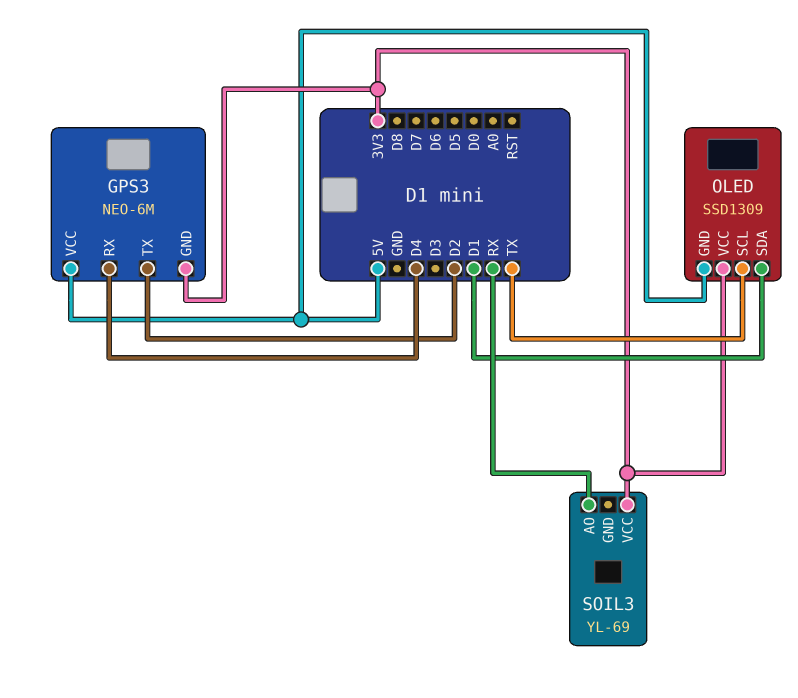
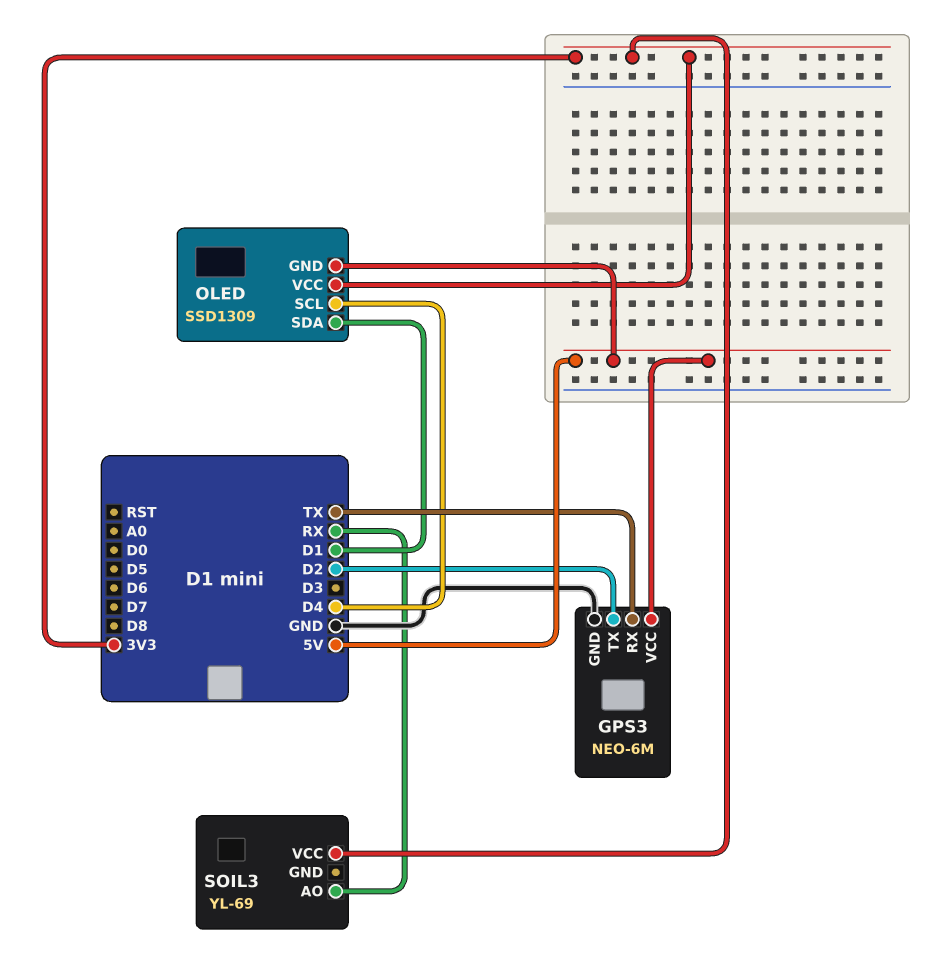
GPS3 pin GND: 3V3 -> GND
GPS3 pin RX: D4 -> TX
OLED pin SCL: TX -> D4

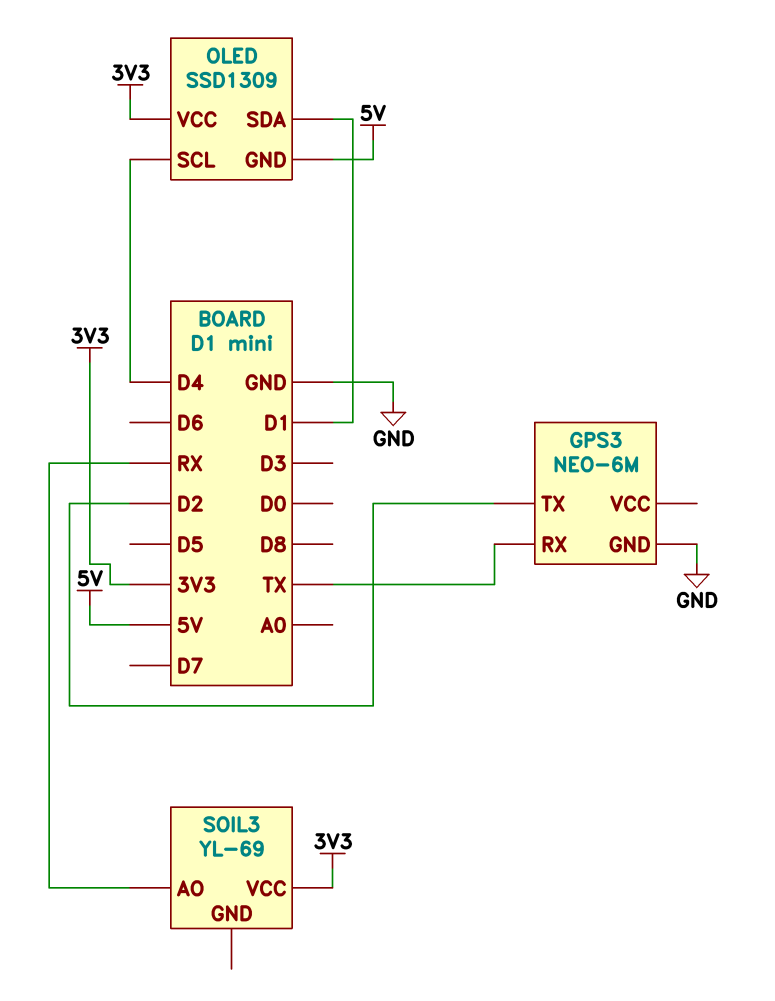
GPS3 pin VCC: 5V -> none

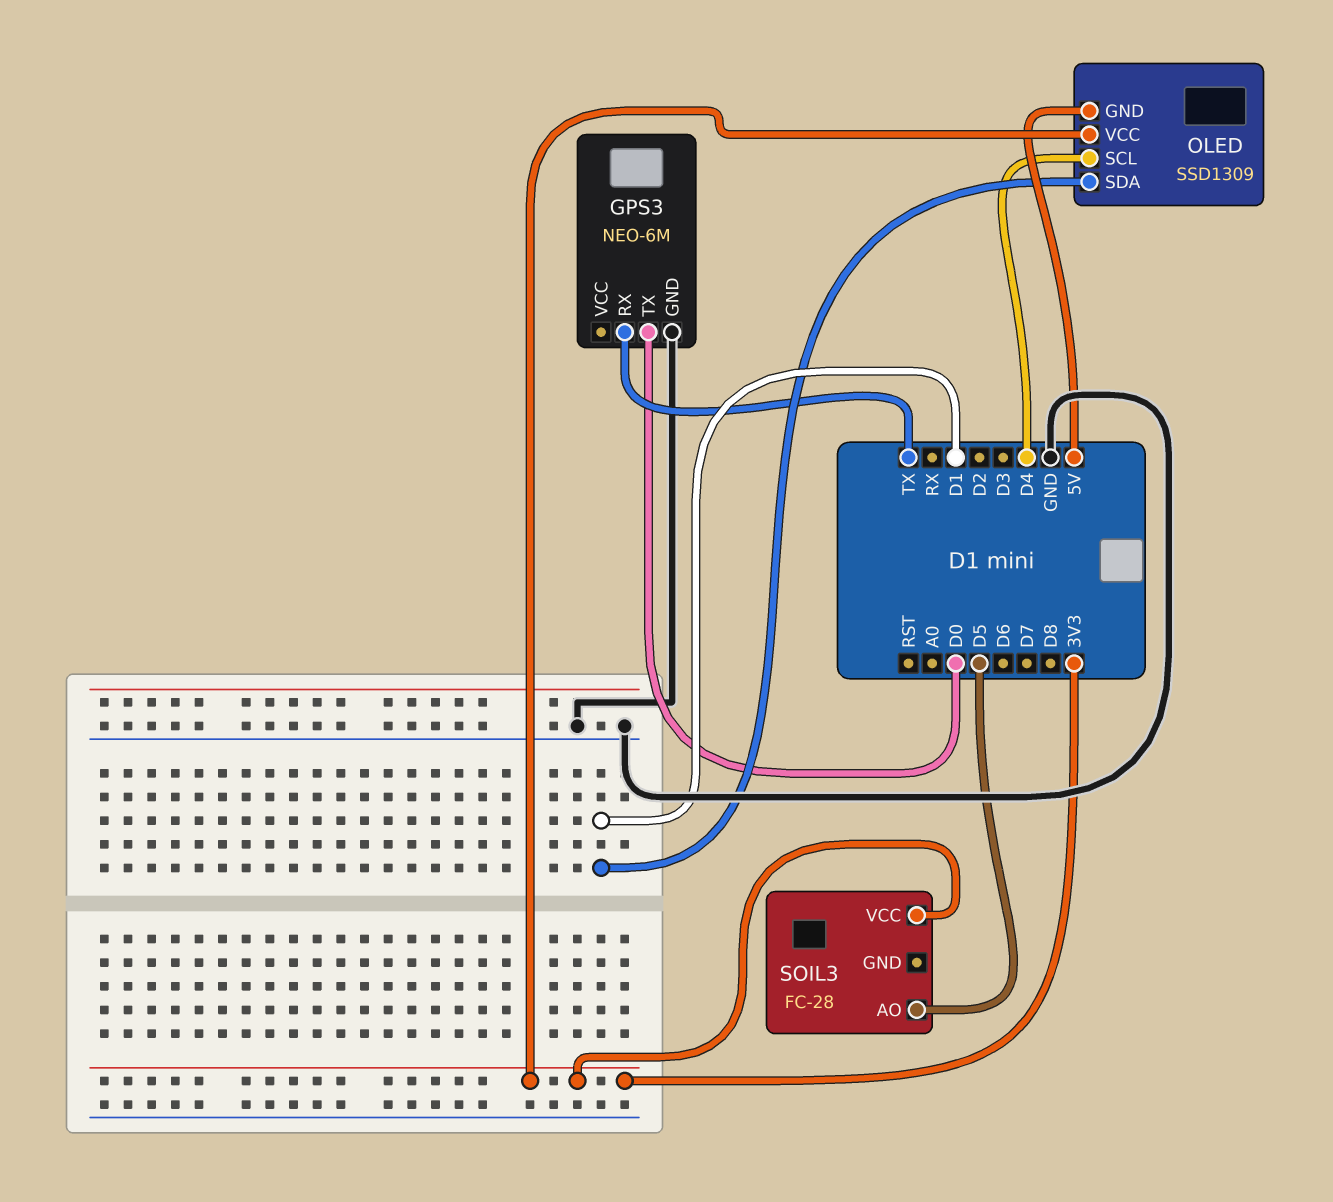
GPS3 pin TX: D2 -> D0
SOIL3: YL-69 -> FC-28
SOIL3 pin AO: RX -> D5

